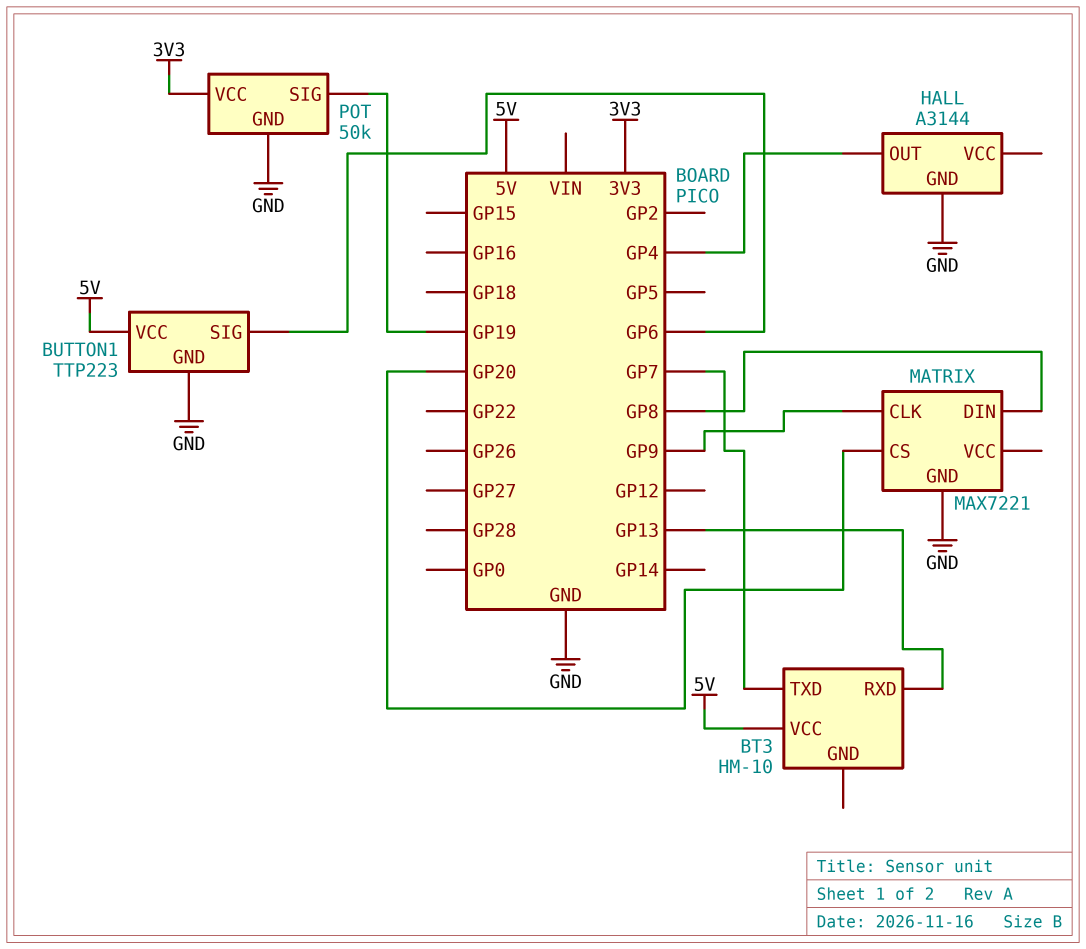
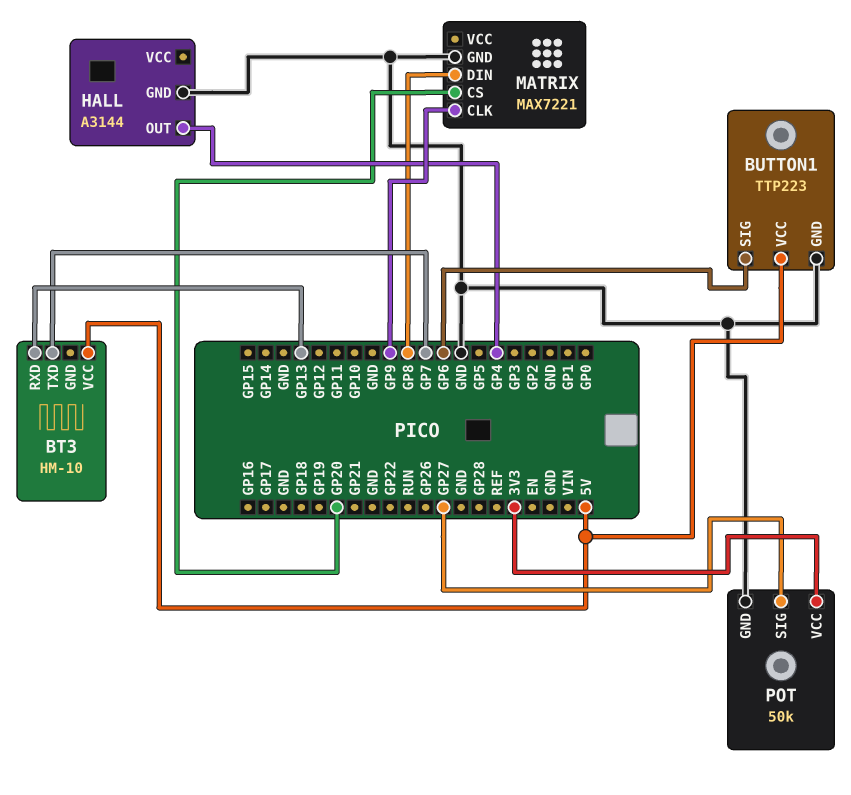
POT pin SIG: GP19 -> GP27

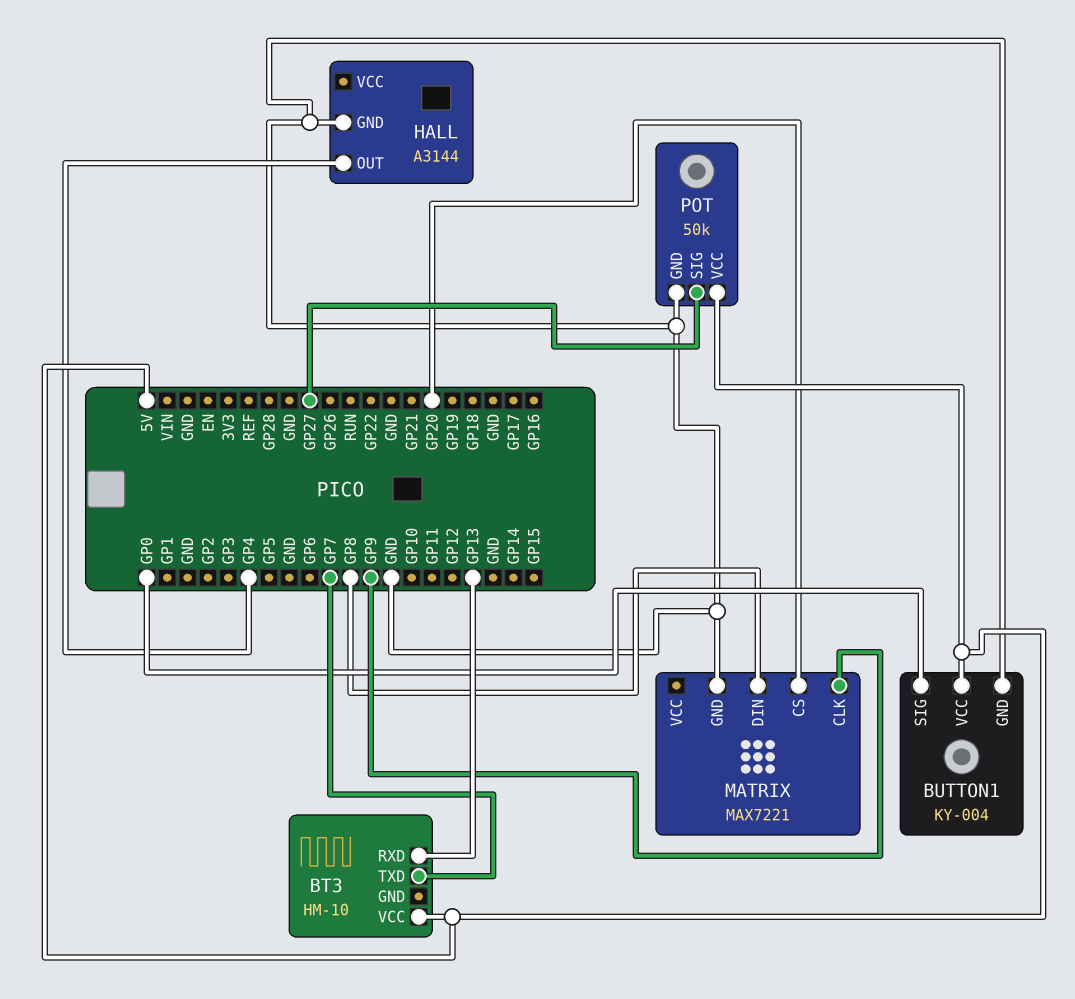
BUTTON1: TTP223 -> KY-004
BUTTON1 pin SIG: GP6 -> GP0
POT pin VCC: 3V3 -> 5V

